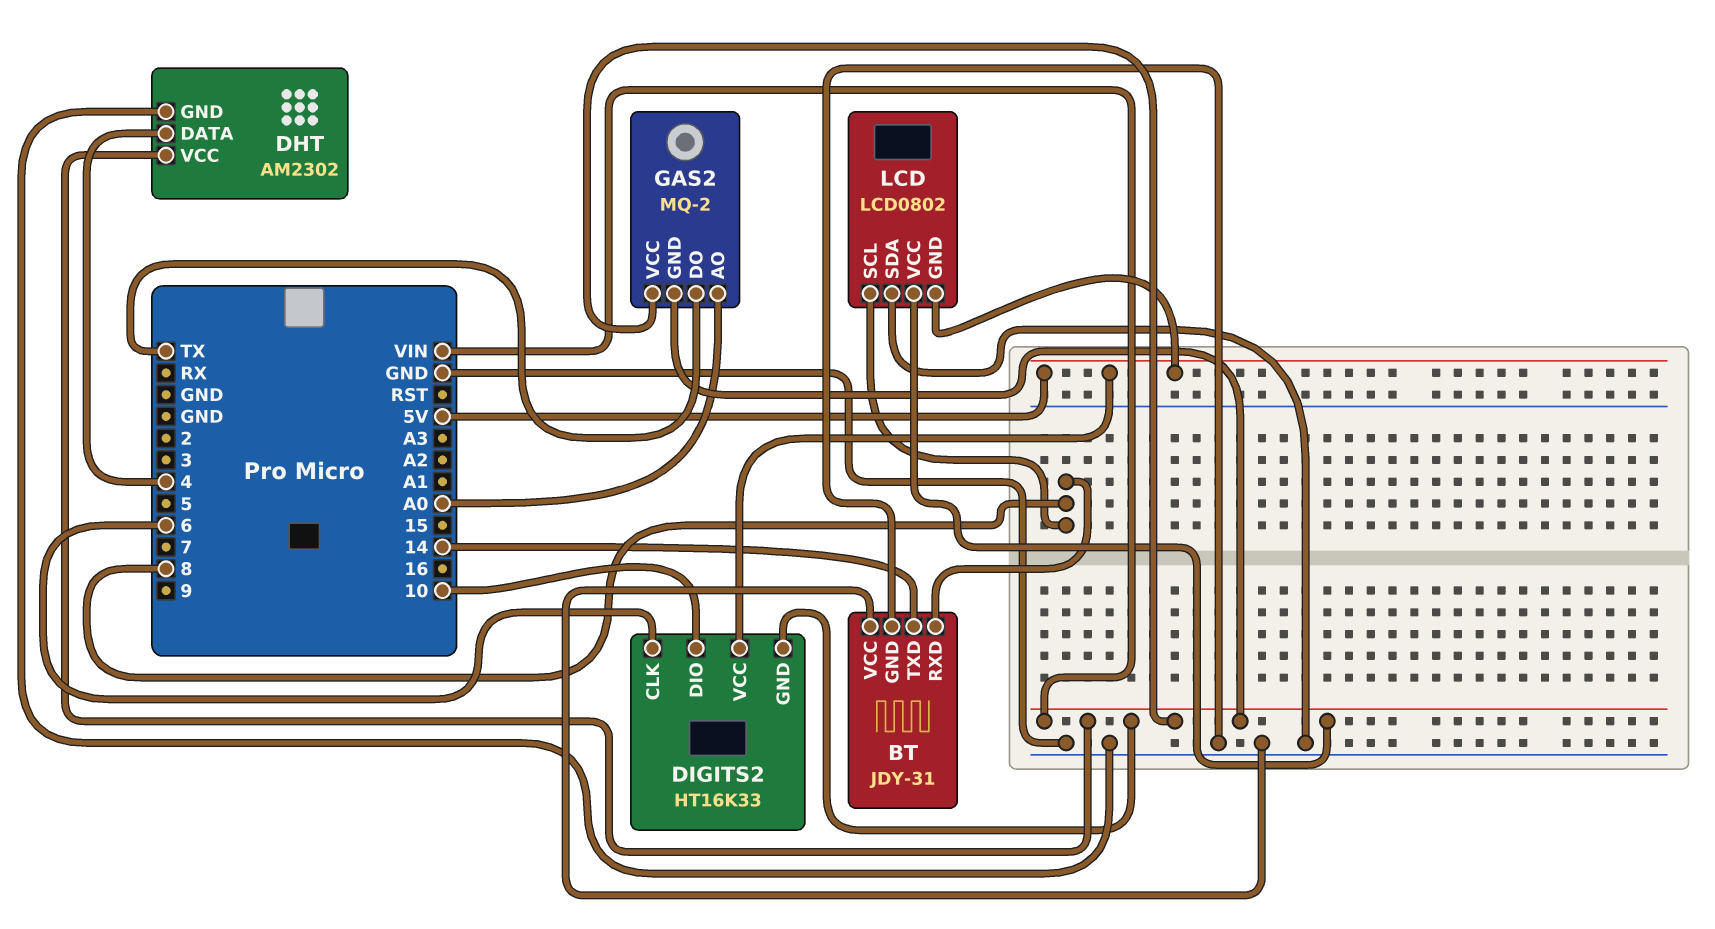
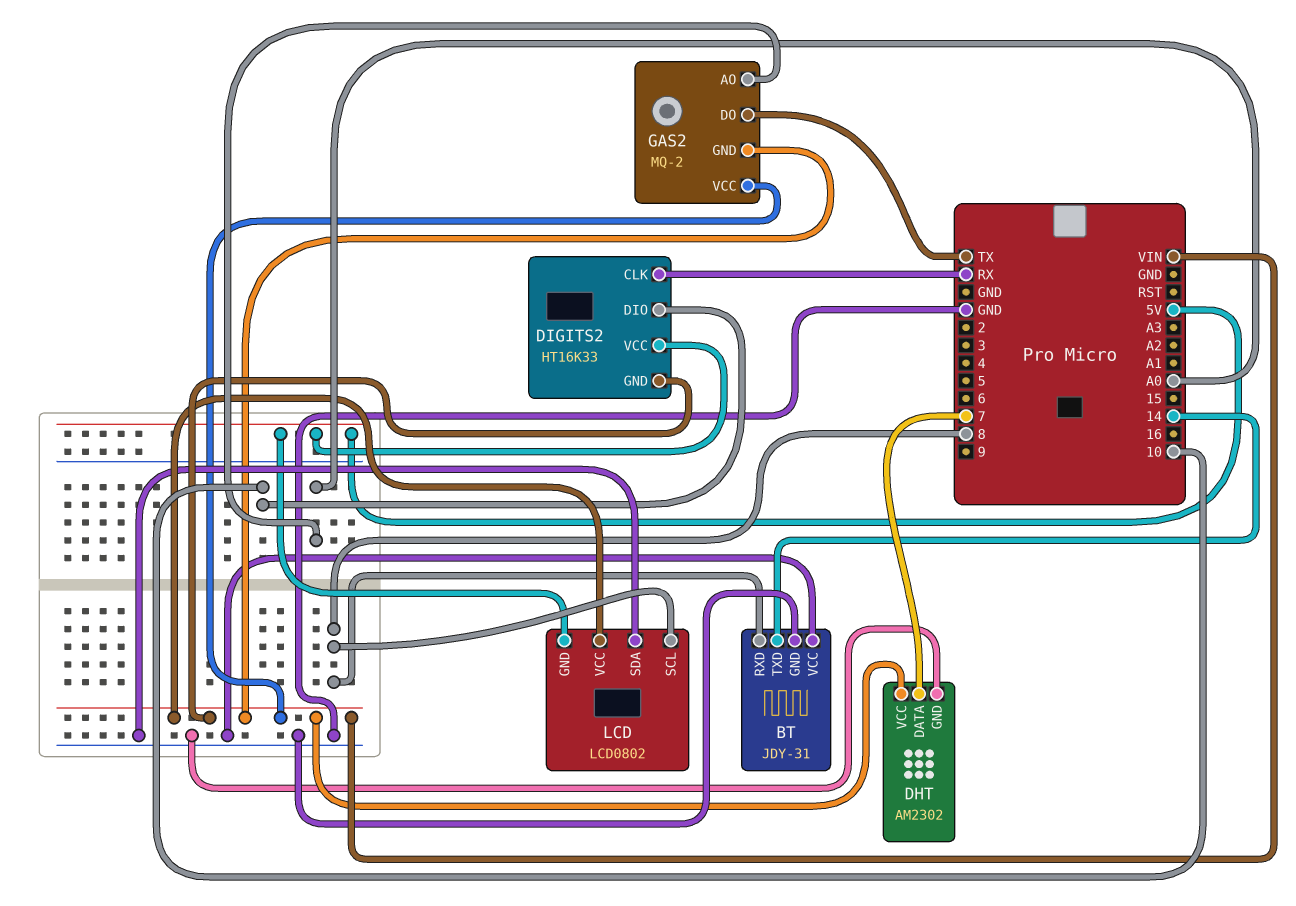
DHT pin DATA: 4 -> 7
DIGITS2 pin CLK: 6 -> RX

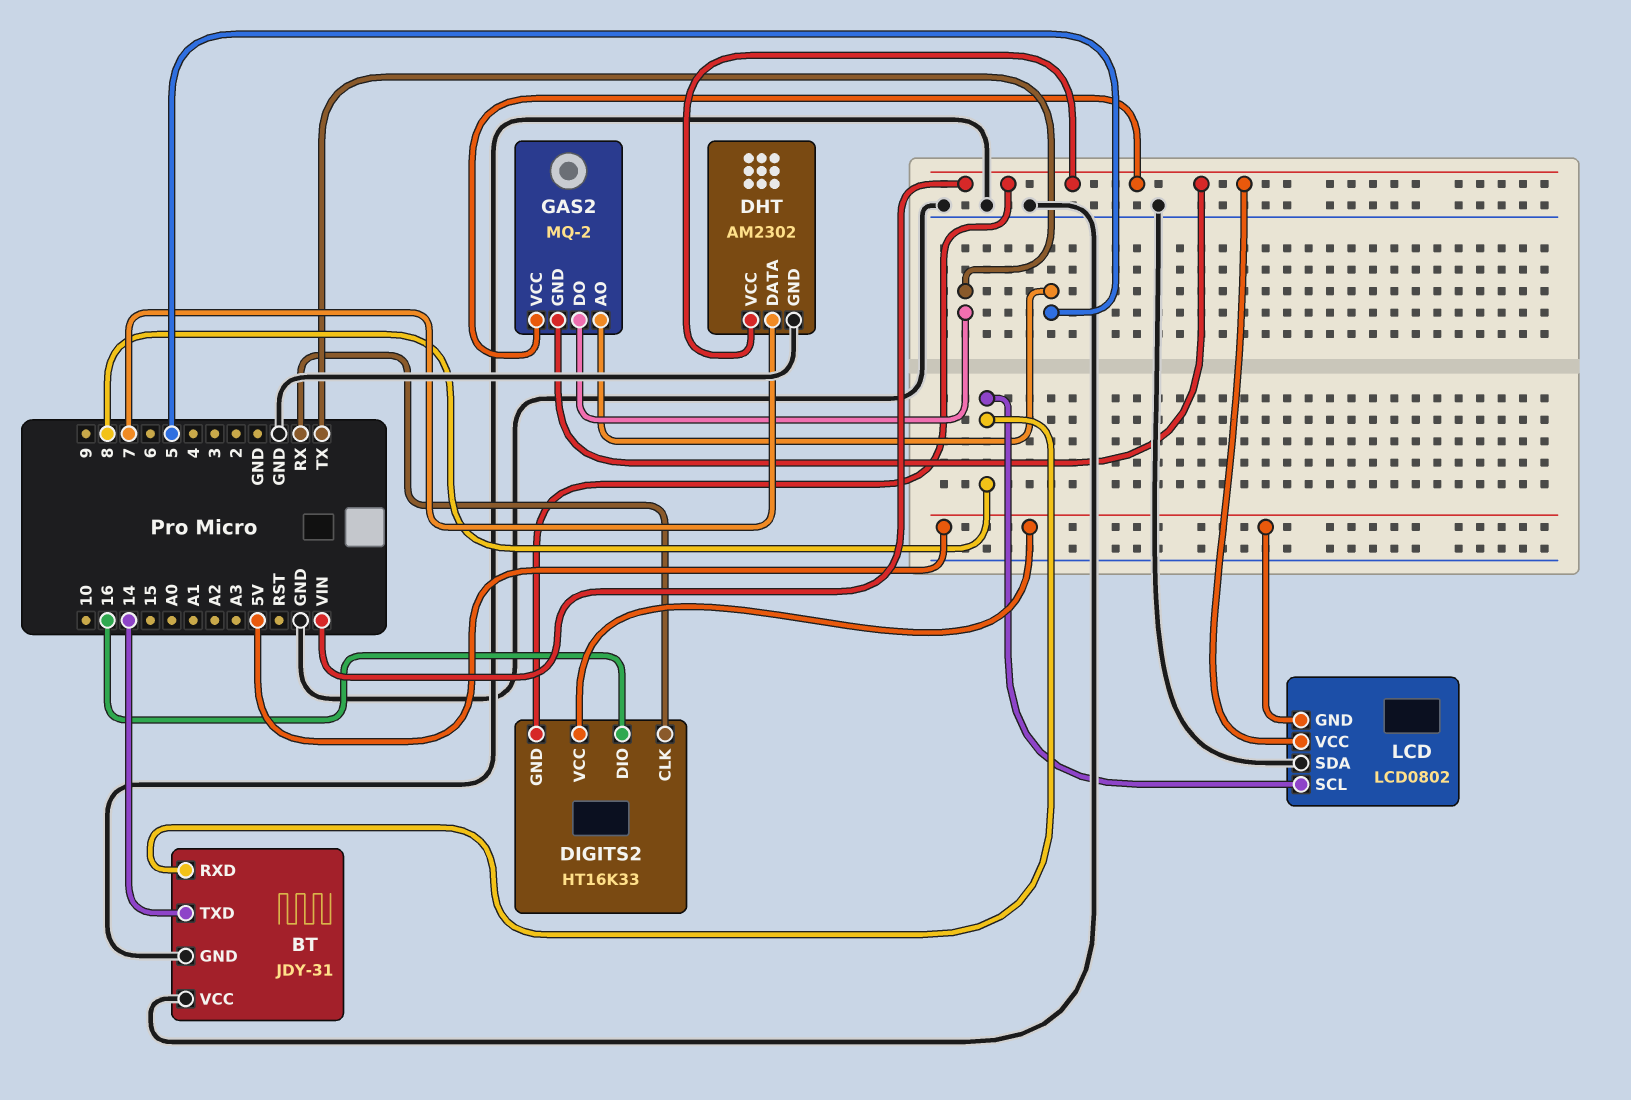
DIGITS2 pin DIO: 10 -> 16
GAS2 pin AO: A0 -> 5

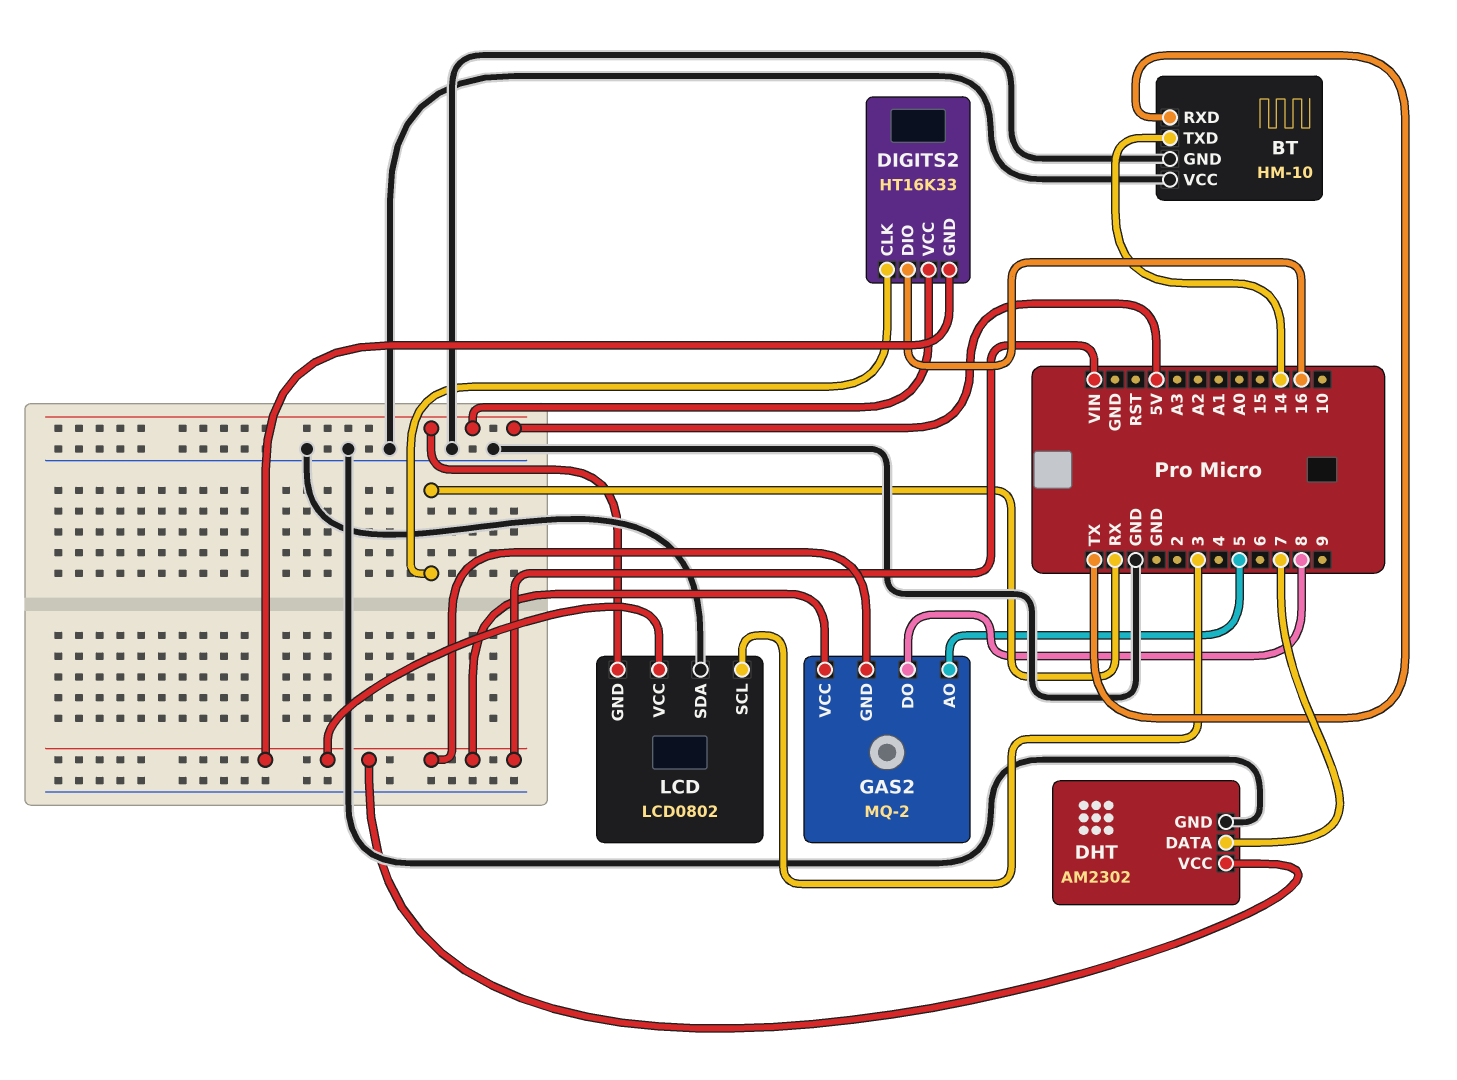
BT: JDY-31 -> HM-10
BT pin RXD: 8 -> TX
GAS2 pin DO: TX -> 8
LCD pin SCL: 8 -> 3

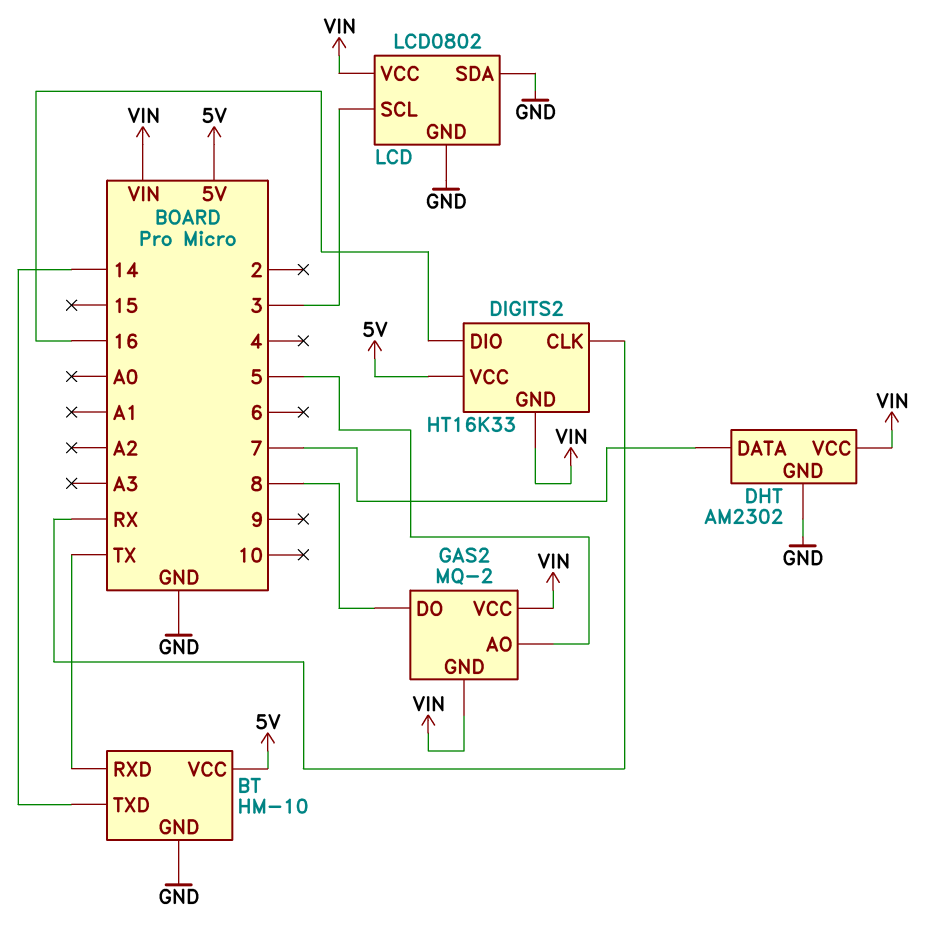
BT pin VCC: GND -> 5V
LCD pin GND: 5V -> GND

